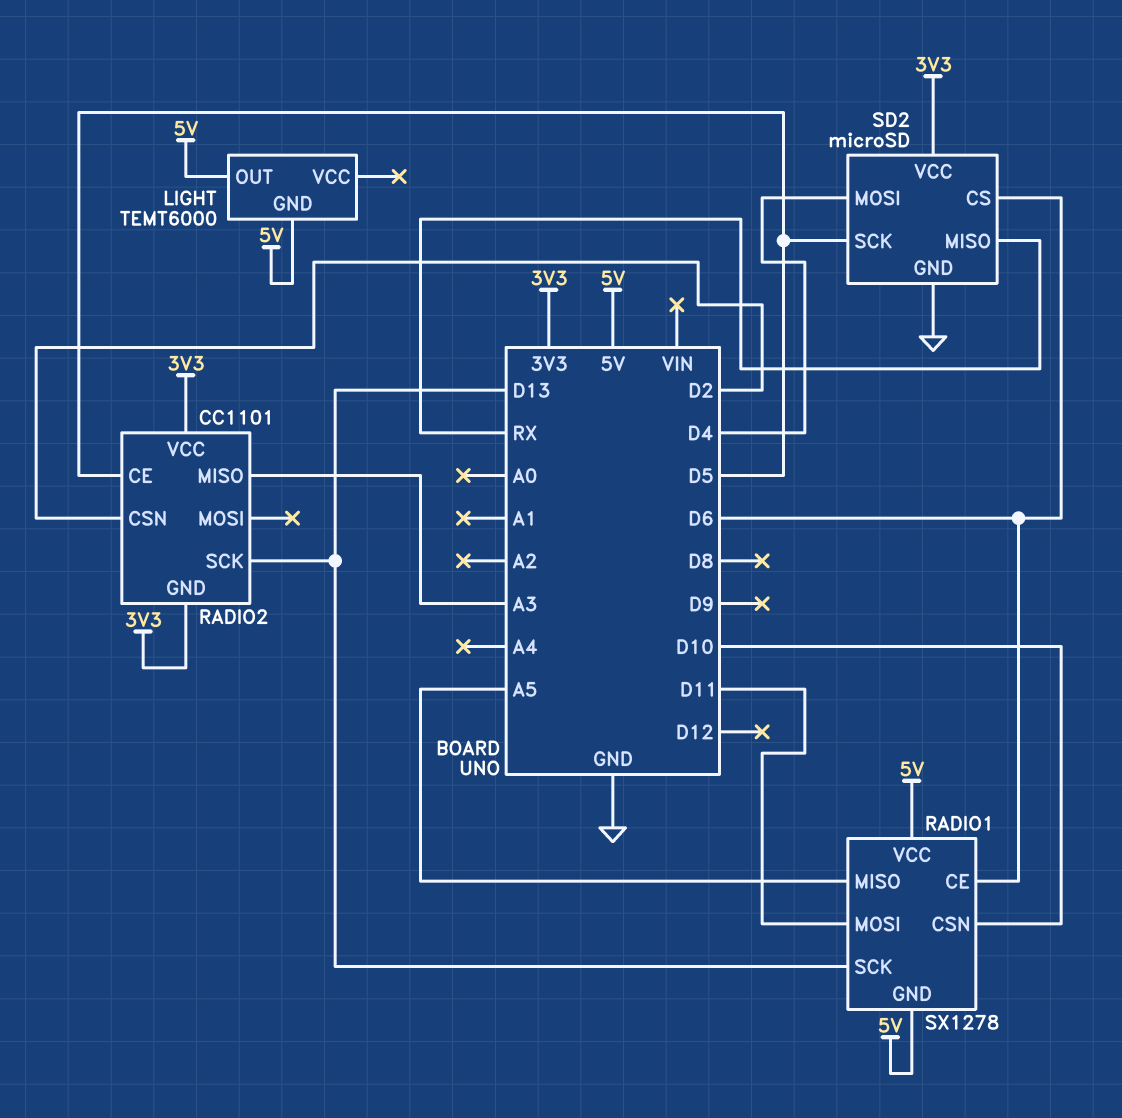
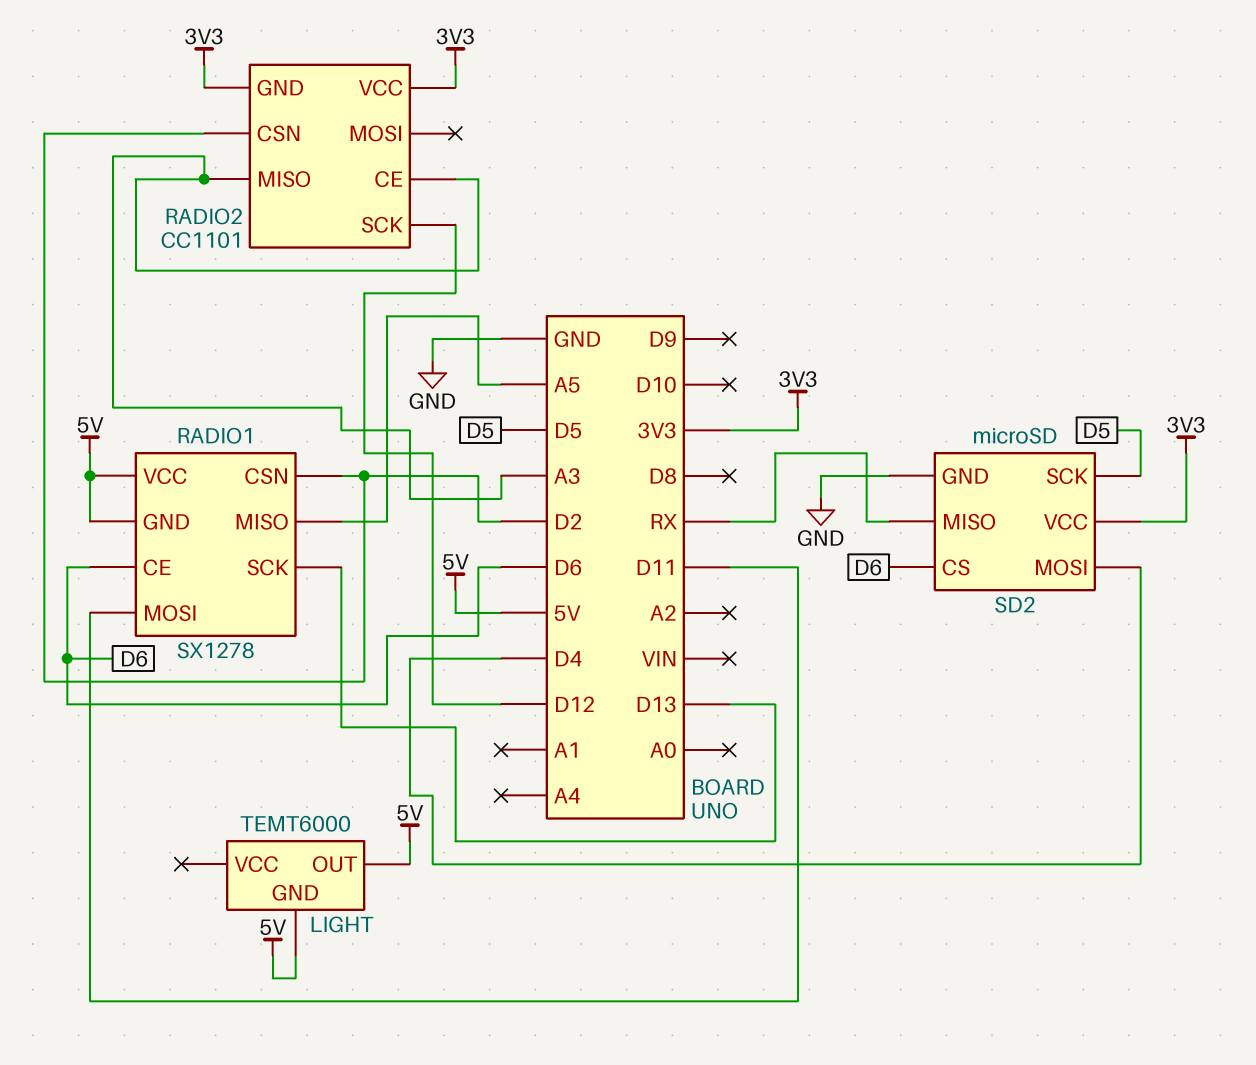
RADIO1 pin CSN: D10 -> D2
RADIO2 pin CE: D5 -> A3
RADIO2 pin SCK: D13 -> D12

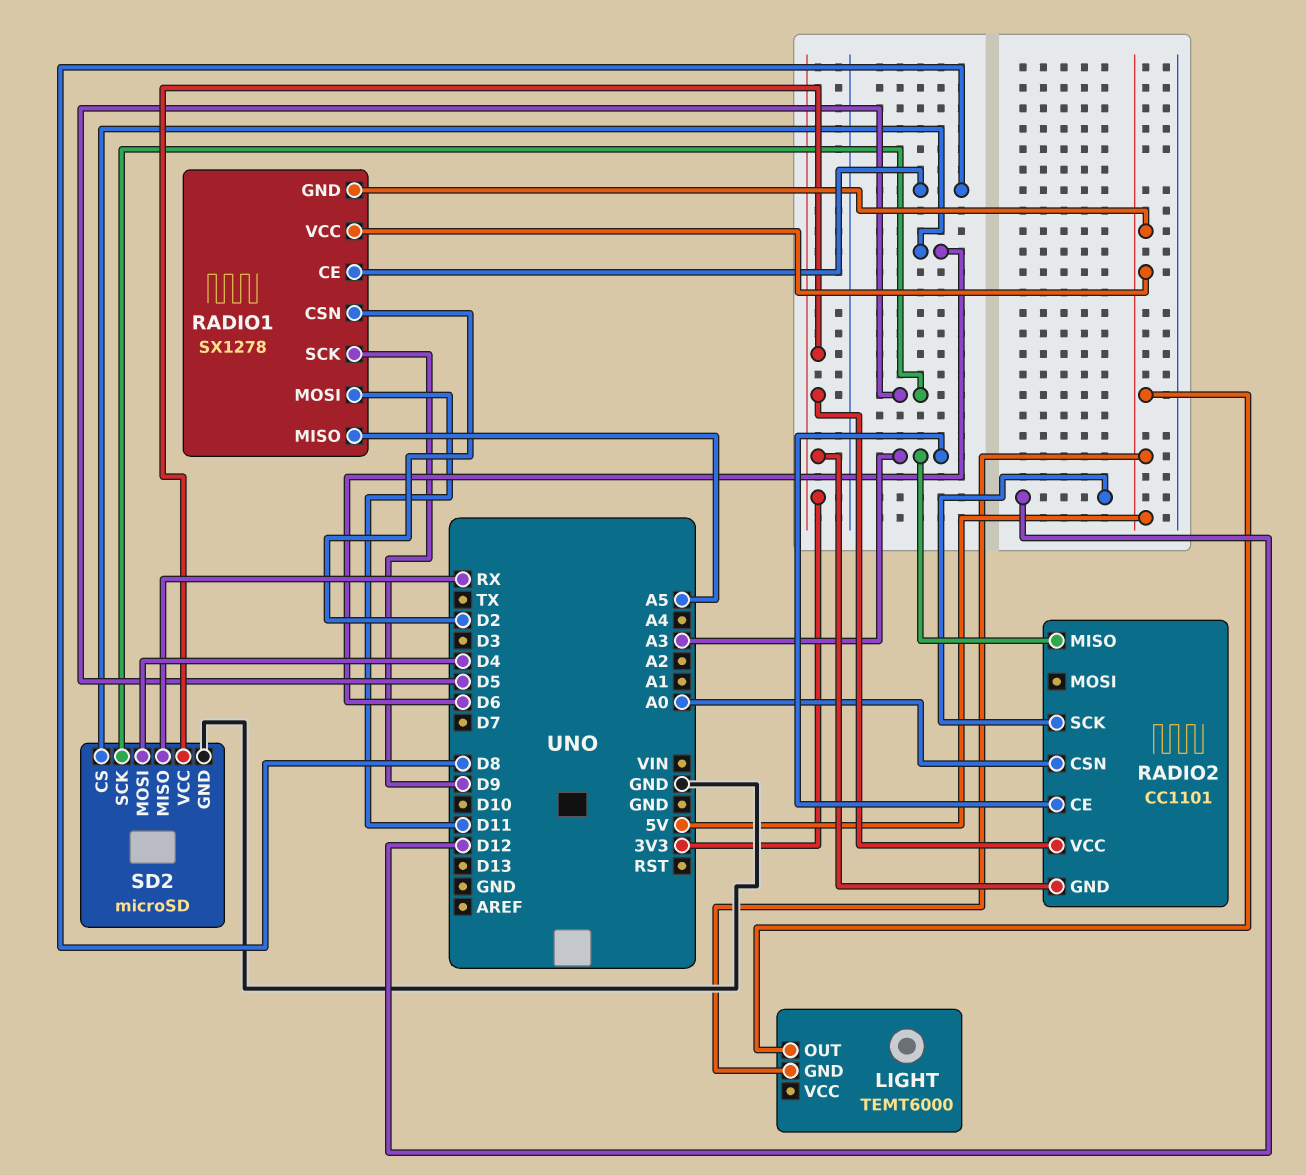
RADIO1 pin CE: D6 -> D8
RADIO1 pin SCK: D13 -> D9
RADIO2 pin CSN: D2 -> A0

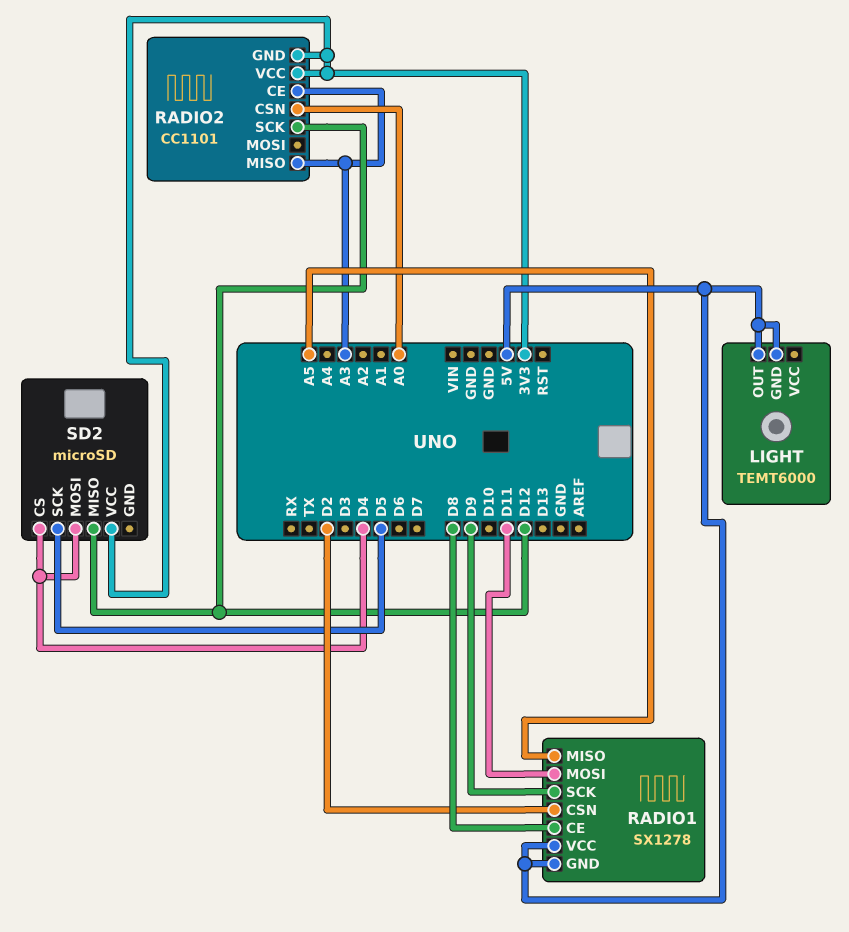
SD2 pin CS: D6 -> D4
SD2 pin GND: GND -> none
SD2 pin MISO: RX -> D12

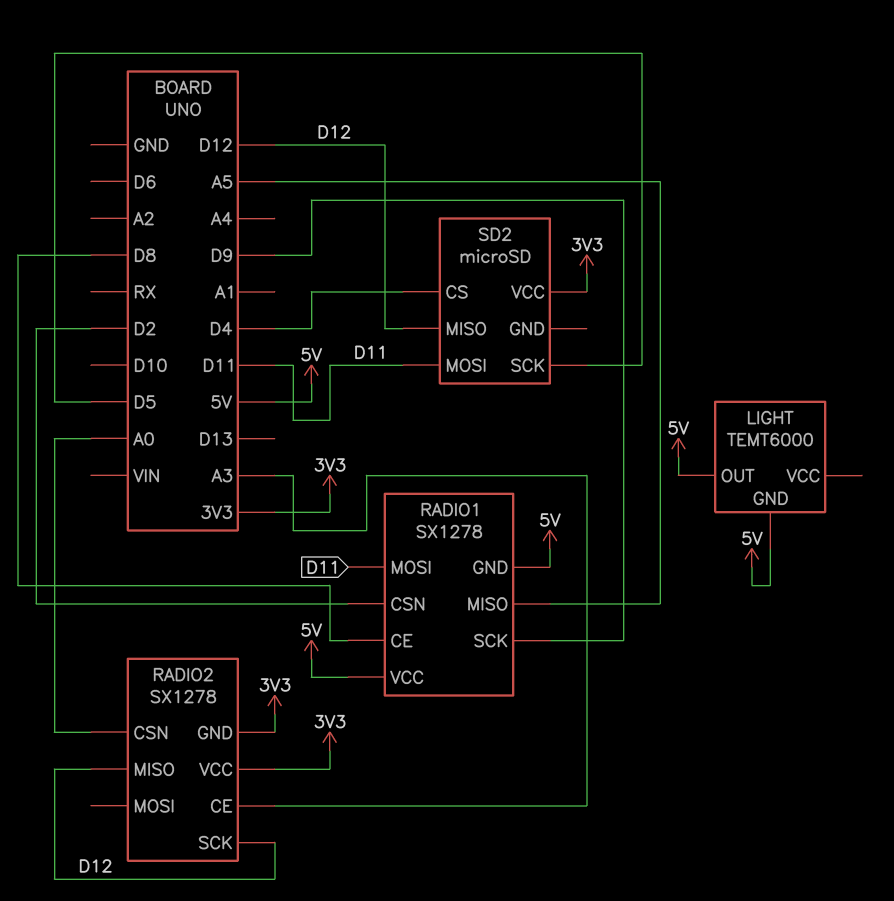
RADIO2: CC1101 -> SX1278
RADIO2 pin MISO: A3 -> D12
SD2 pin MOSI: D4 -> D11

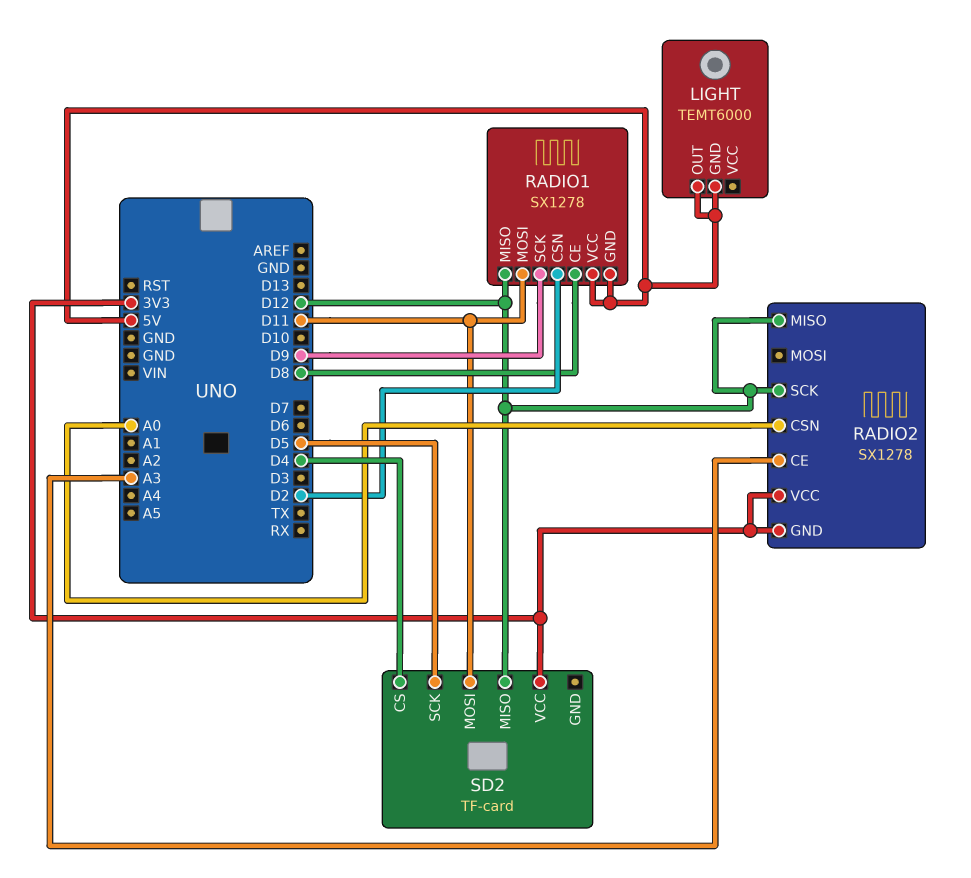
RADIO1 pin MISO: A5 -> D12
SD2: microSD -> TF-card

